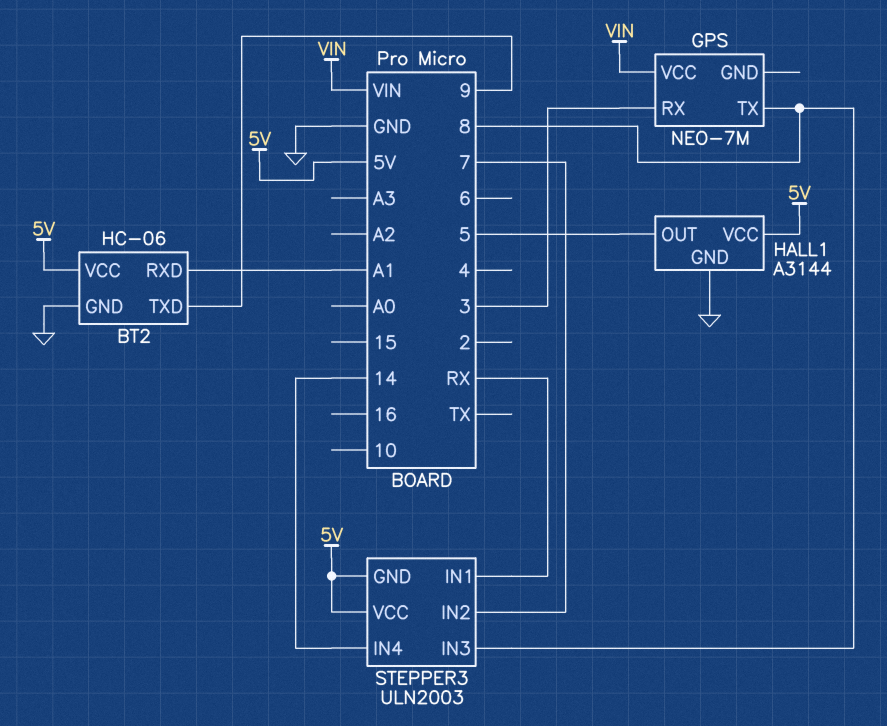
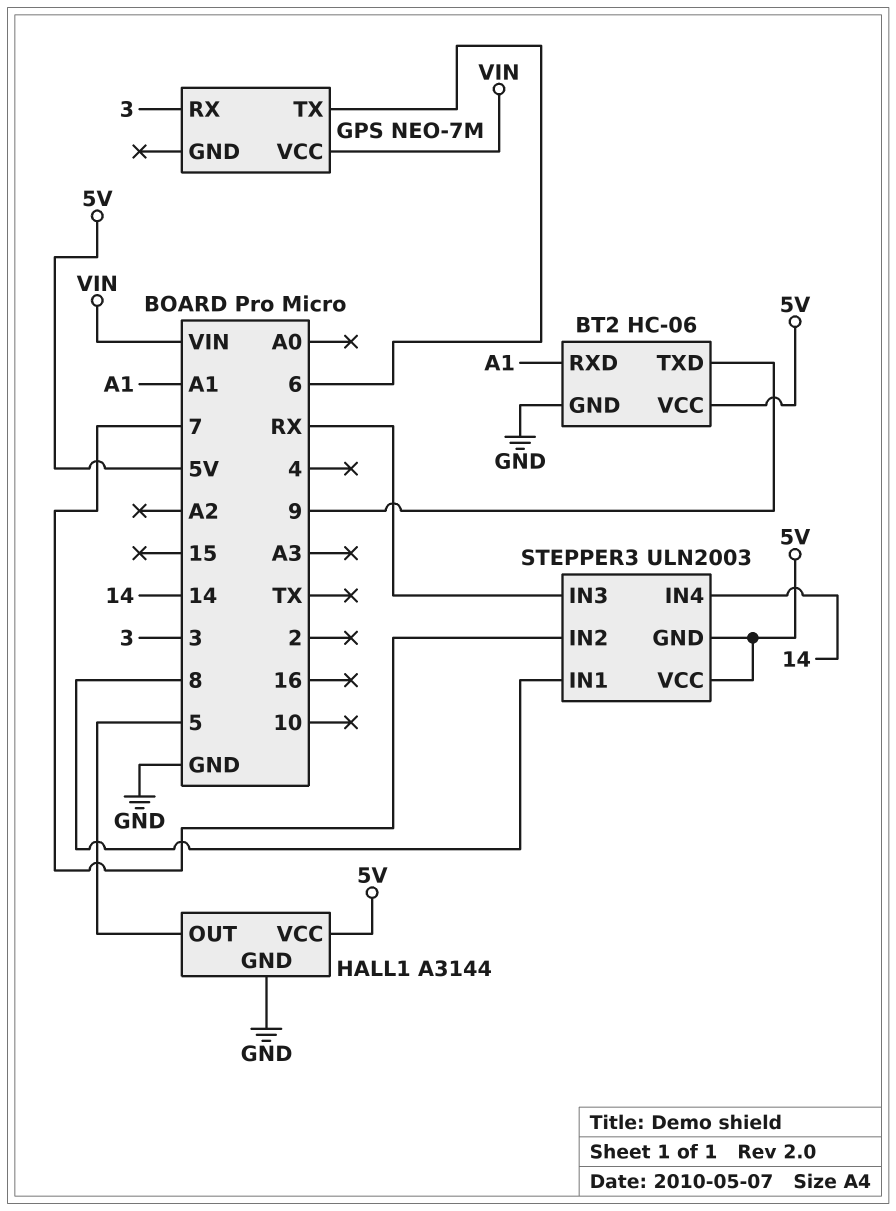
GPS pin TX: 8 -> 6
STEPPER3 pin IN1: RX -> 8
STEPPER3 pin IN3: 8 -> RX

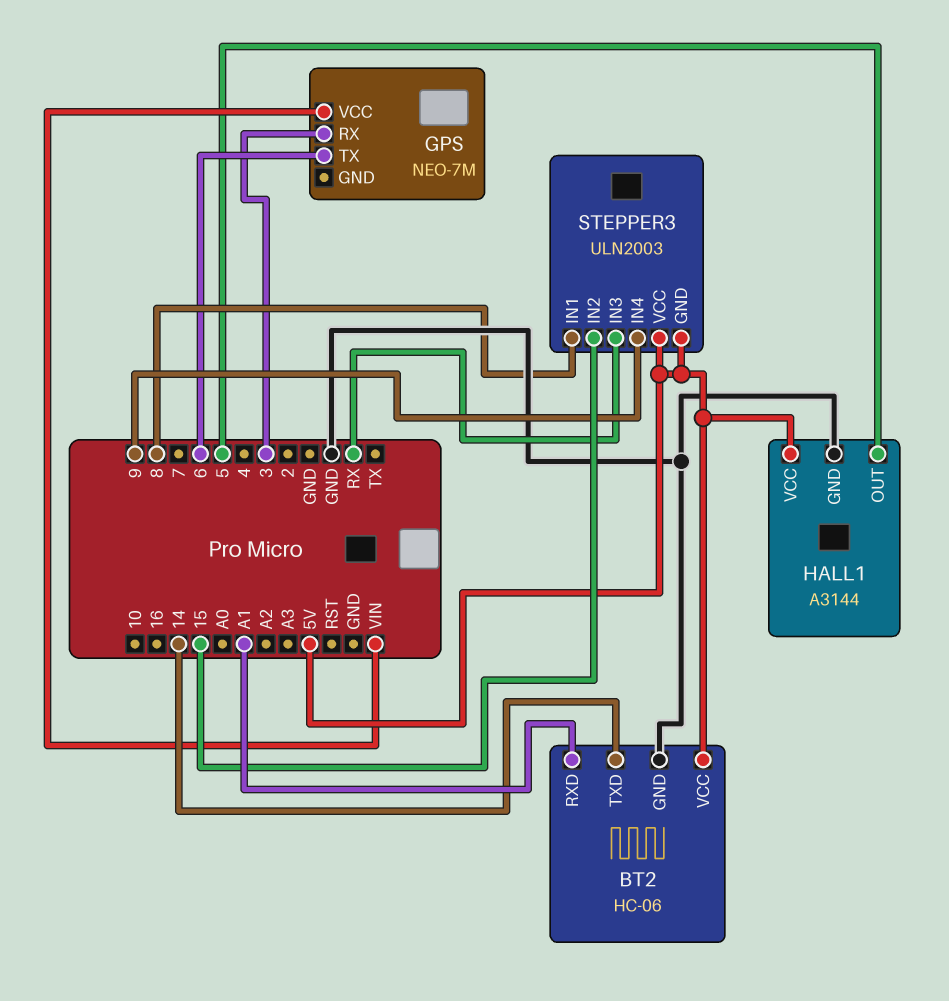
BT2 pin TXD: 9 -> 14
STEPPER3 pin IN2: 7 -> 15
STEPPER3 pin IN4: 14 -> 9

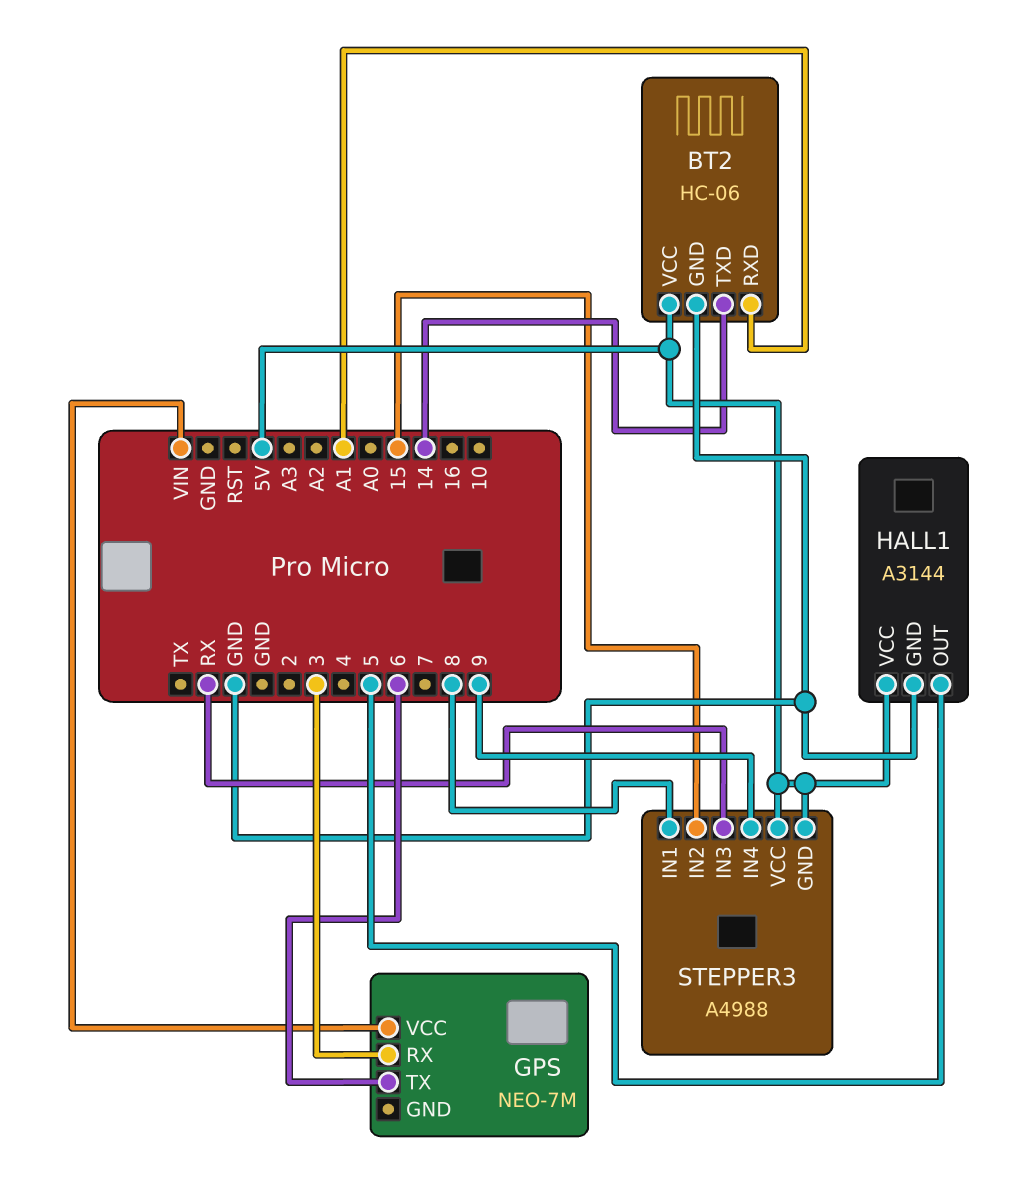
STEPPER3: ULN2003 -> A4988

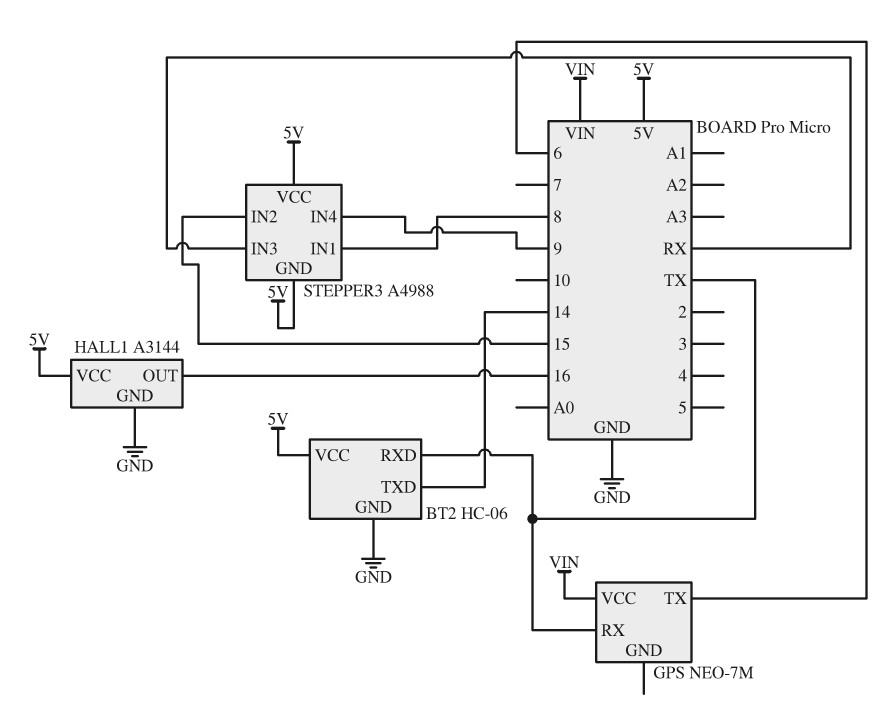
BT2 pin RXD: A1 -> TX
GPS pin RX: 3 -> TX
HALL1 pin OUT: 5 -> 16

